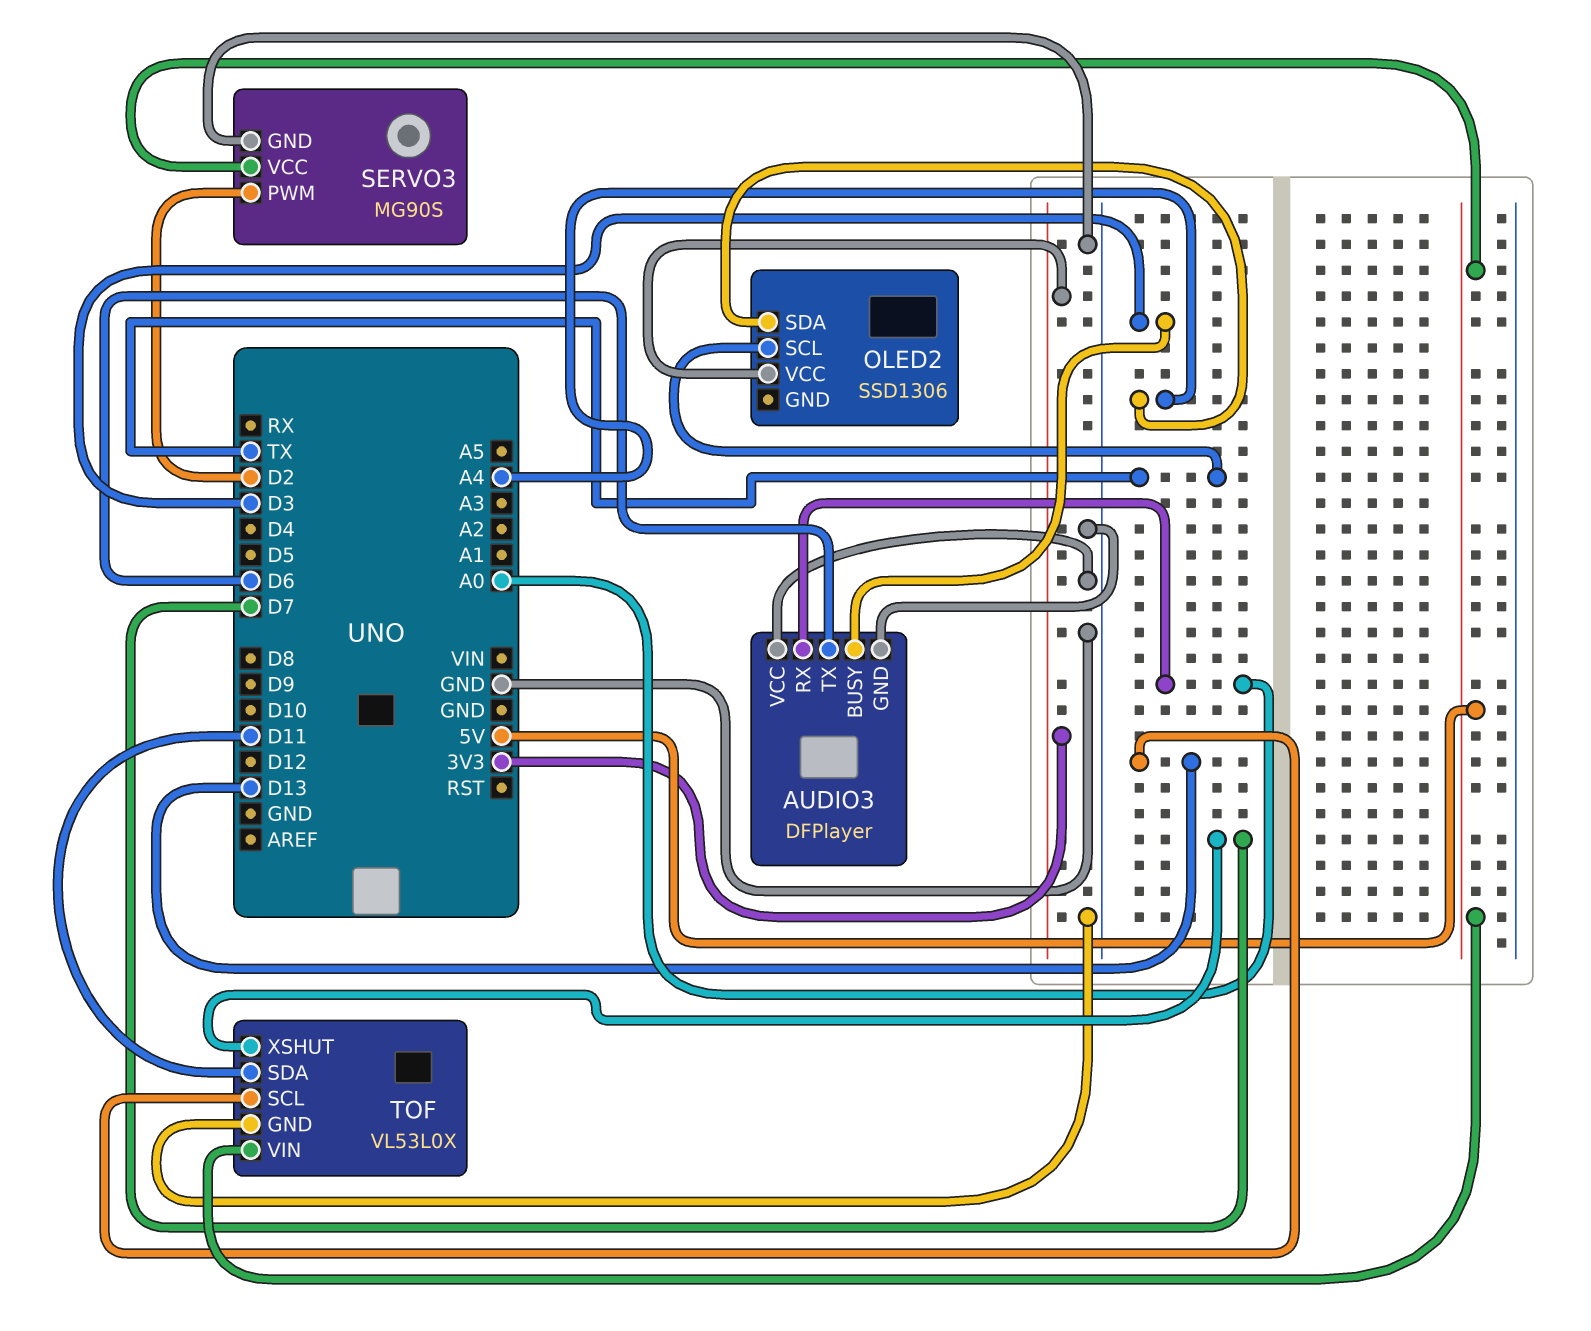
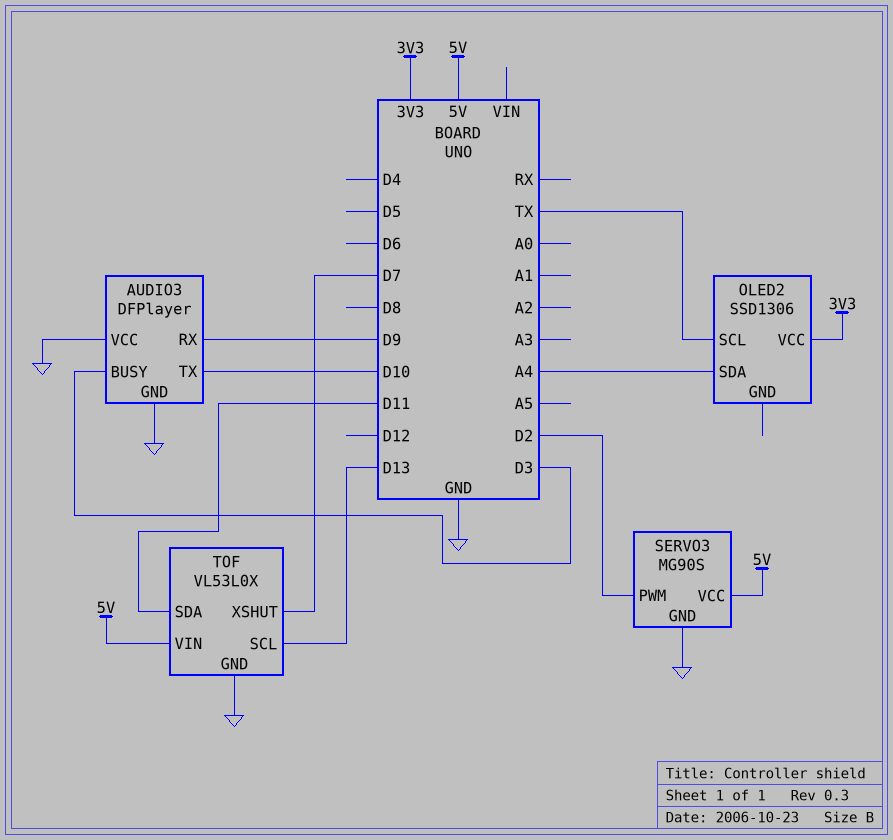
AUDIO3 pin RX: A0 -> D9
AUDIO3 pin TX: D6 -> D10

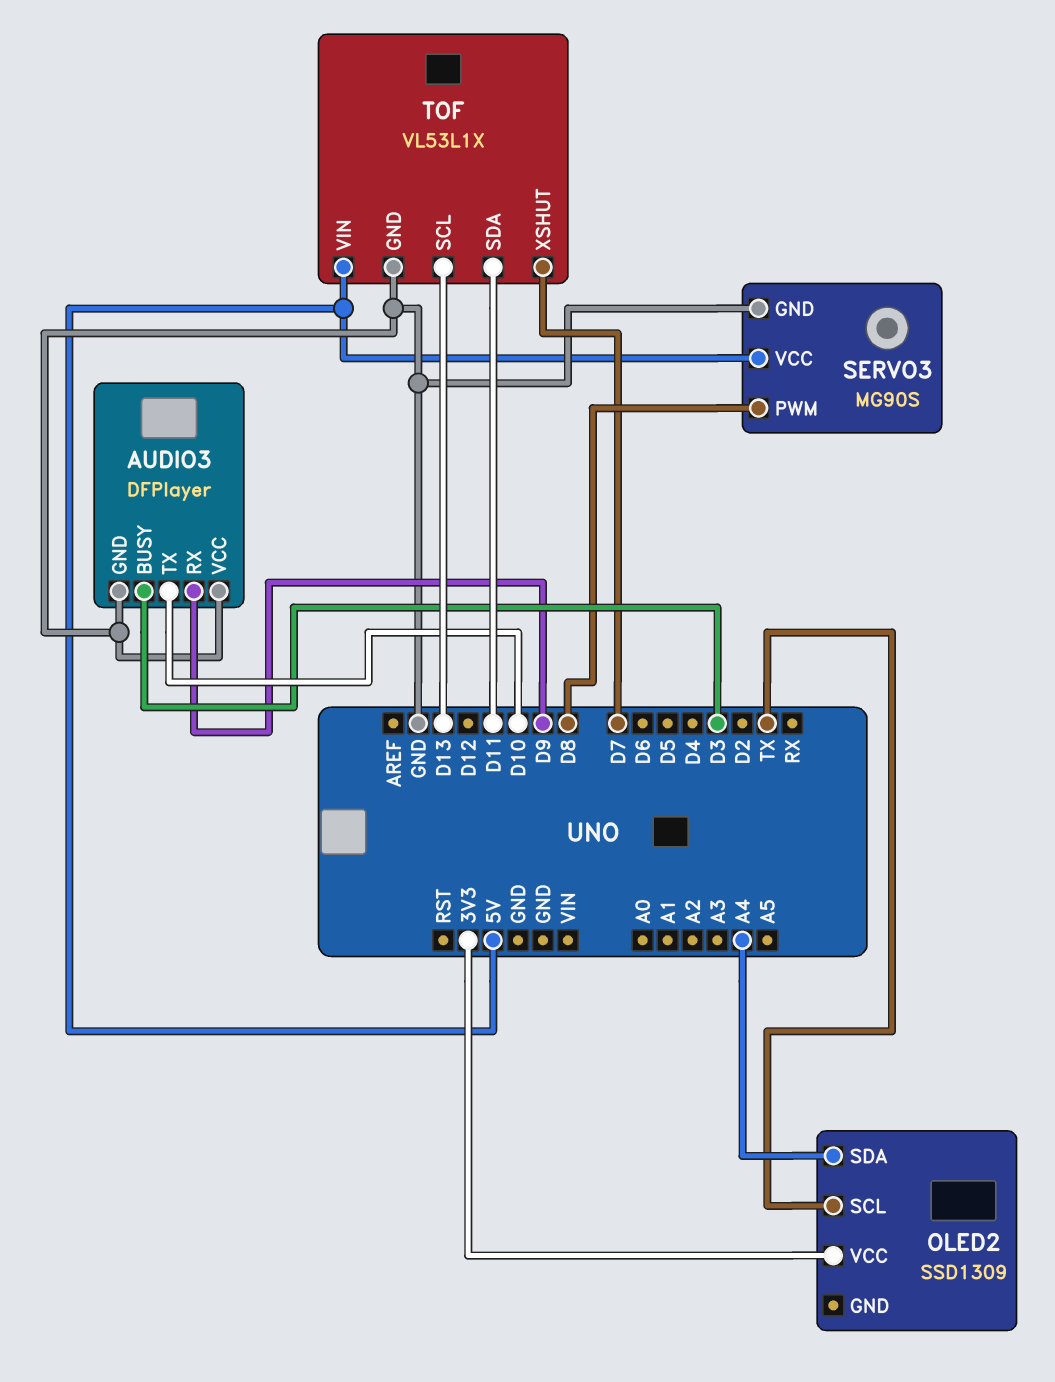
OLED2: SSD1306 -> SSD1309
SERVO3 pin PWM: D2 -> D8
TOF: VL53L0X -> VL53L1X

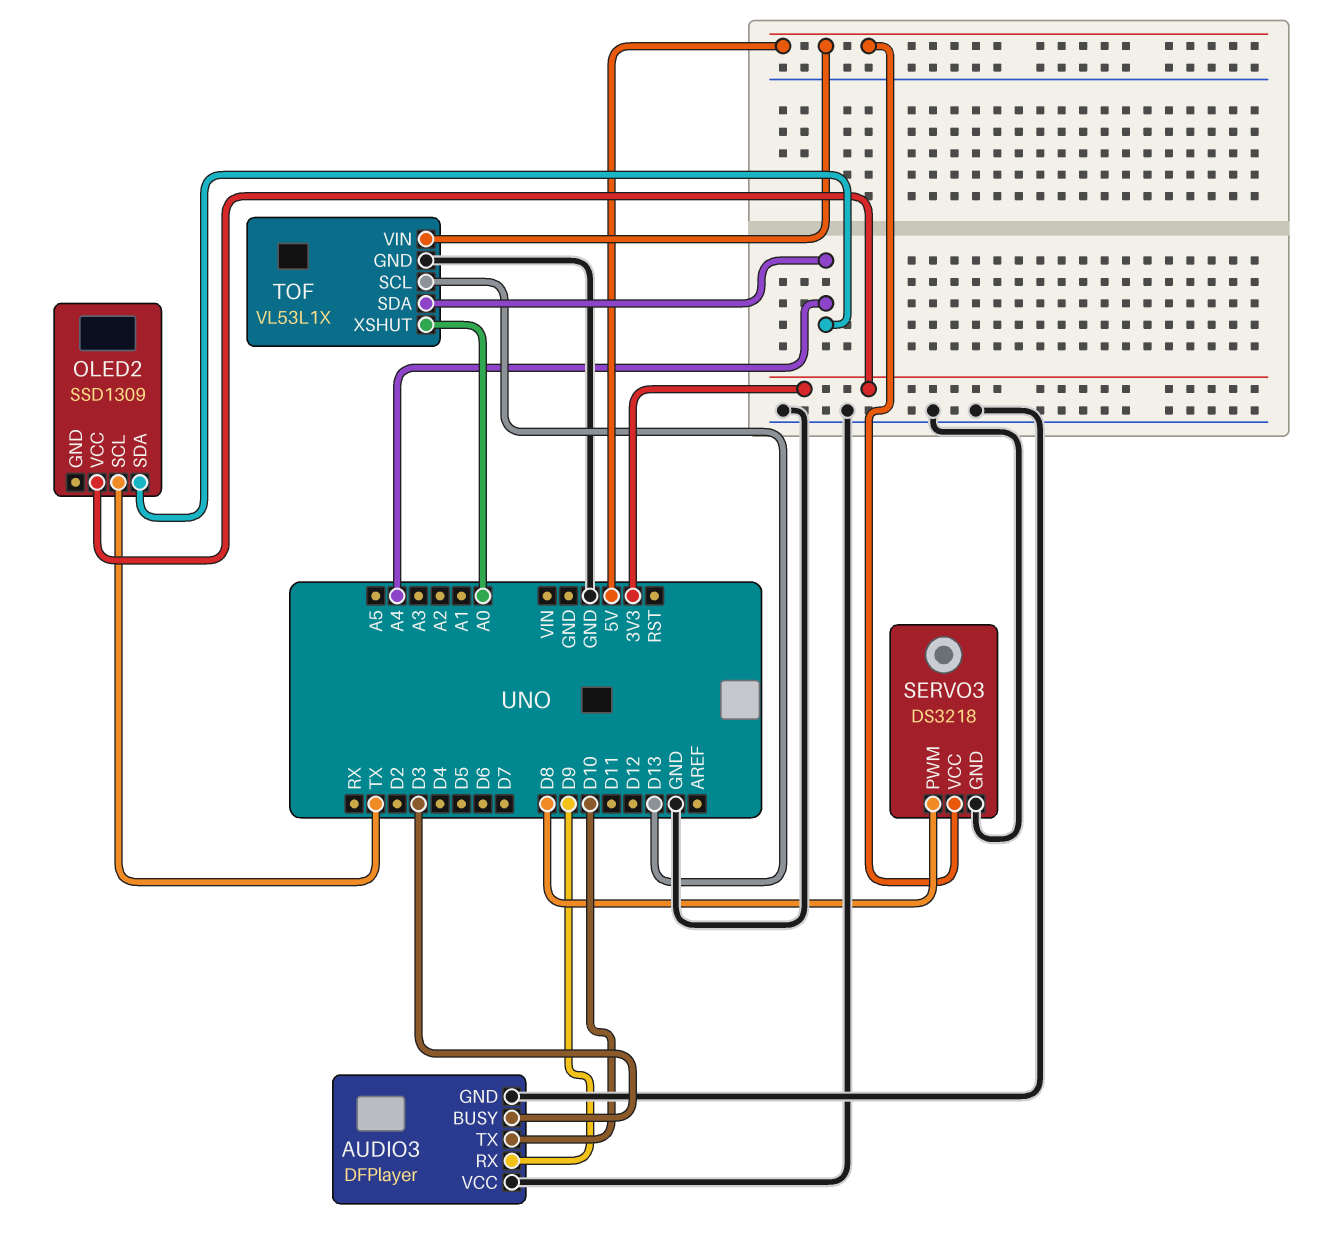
SERVO3: MG90S -> DS3218
TOF pin SDA: D11 -> A4
TOF pin XSHUT: D7 -> A0

